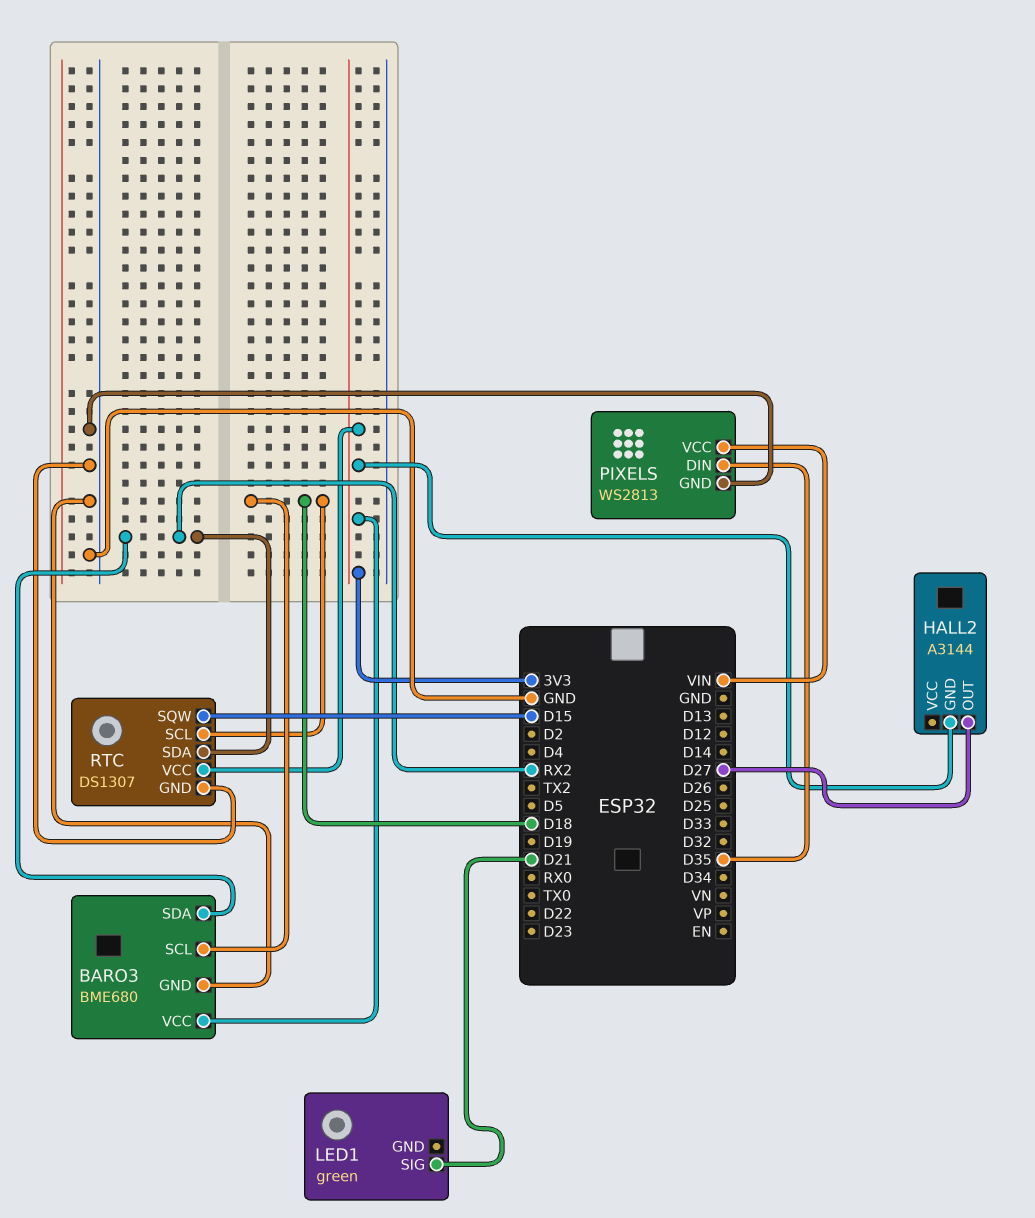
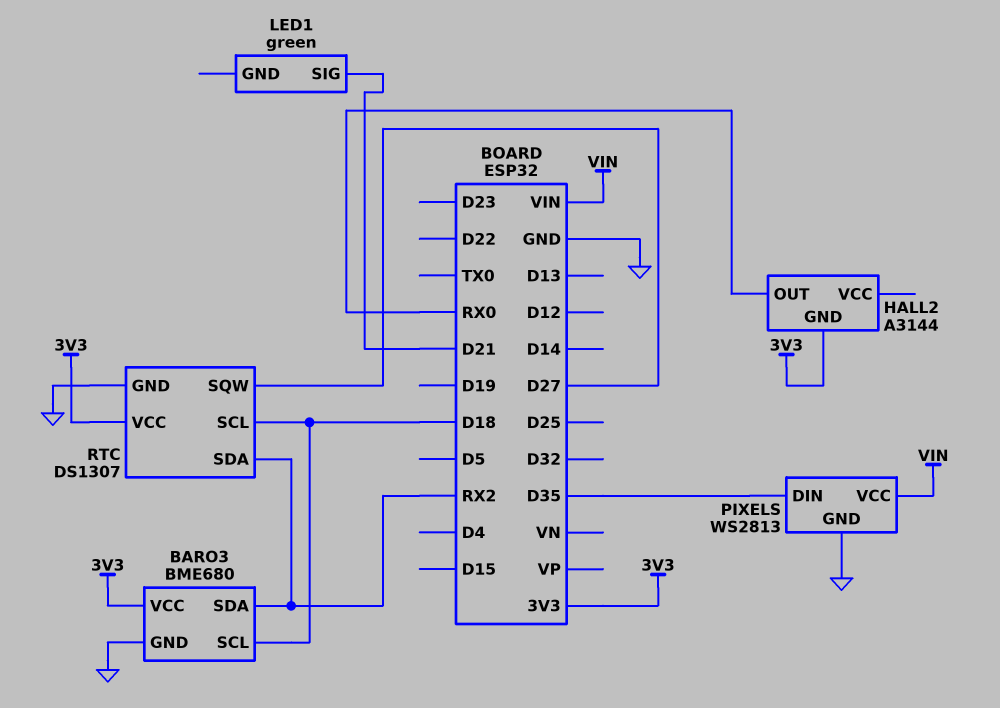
HALL2 pin OUT: D27 -> RX0
RTC pin SQW: D15 -> D27

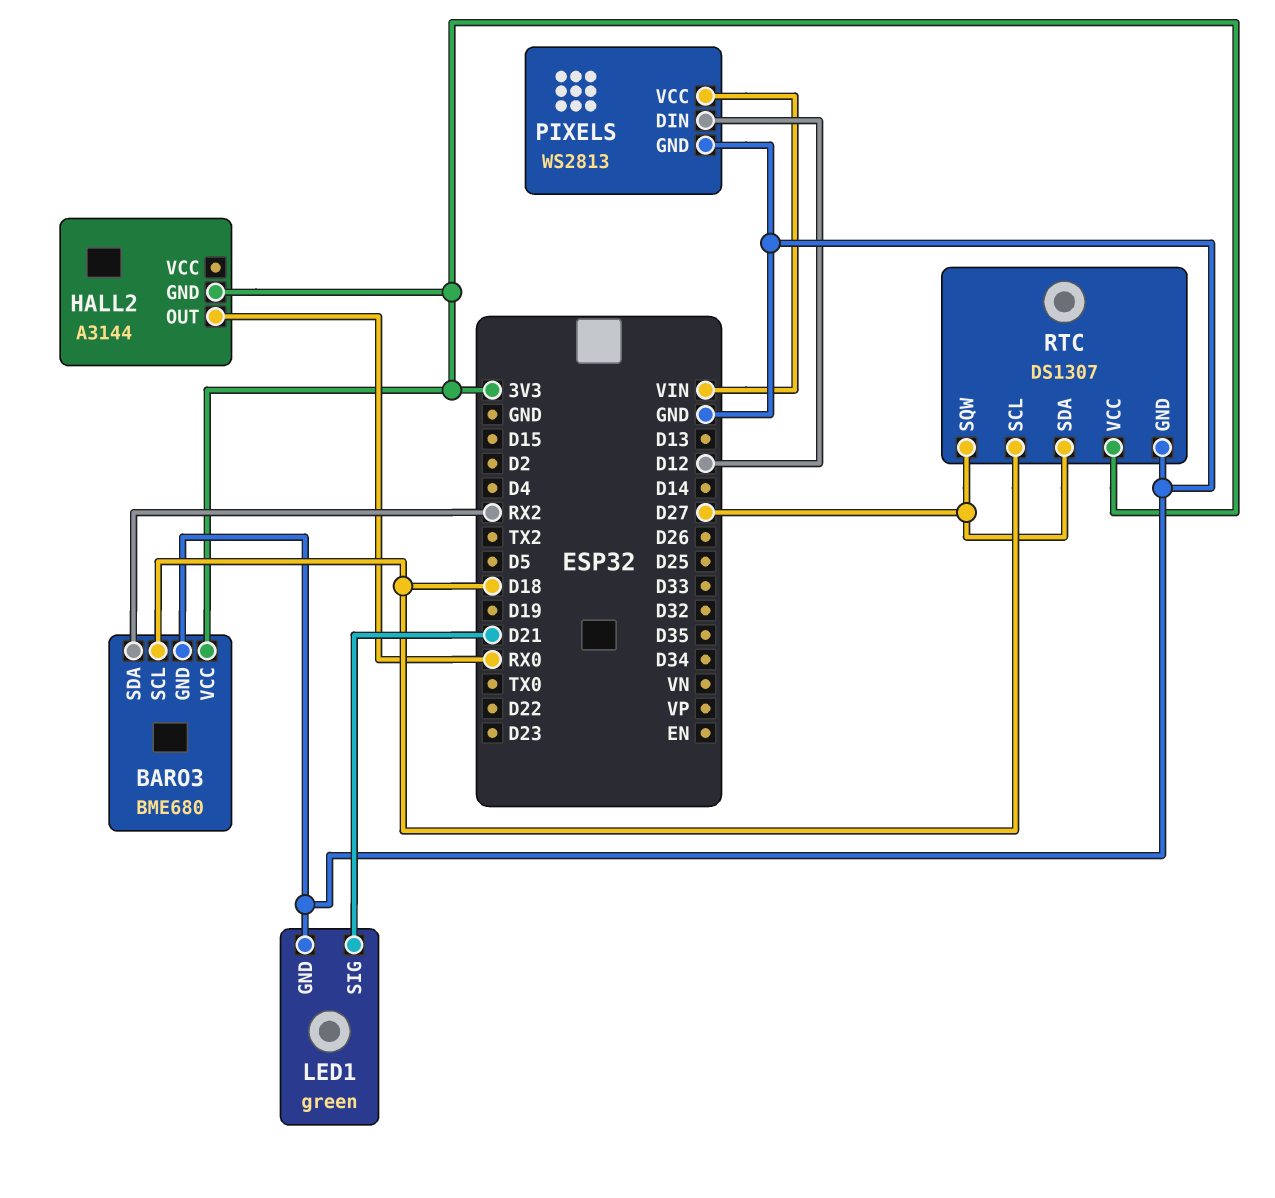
LED1 pin GND: none -> GND
PIXELS pin DIN: D35 -> D12
RTC pin SDA: RX2 -> D27

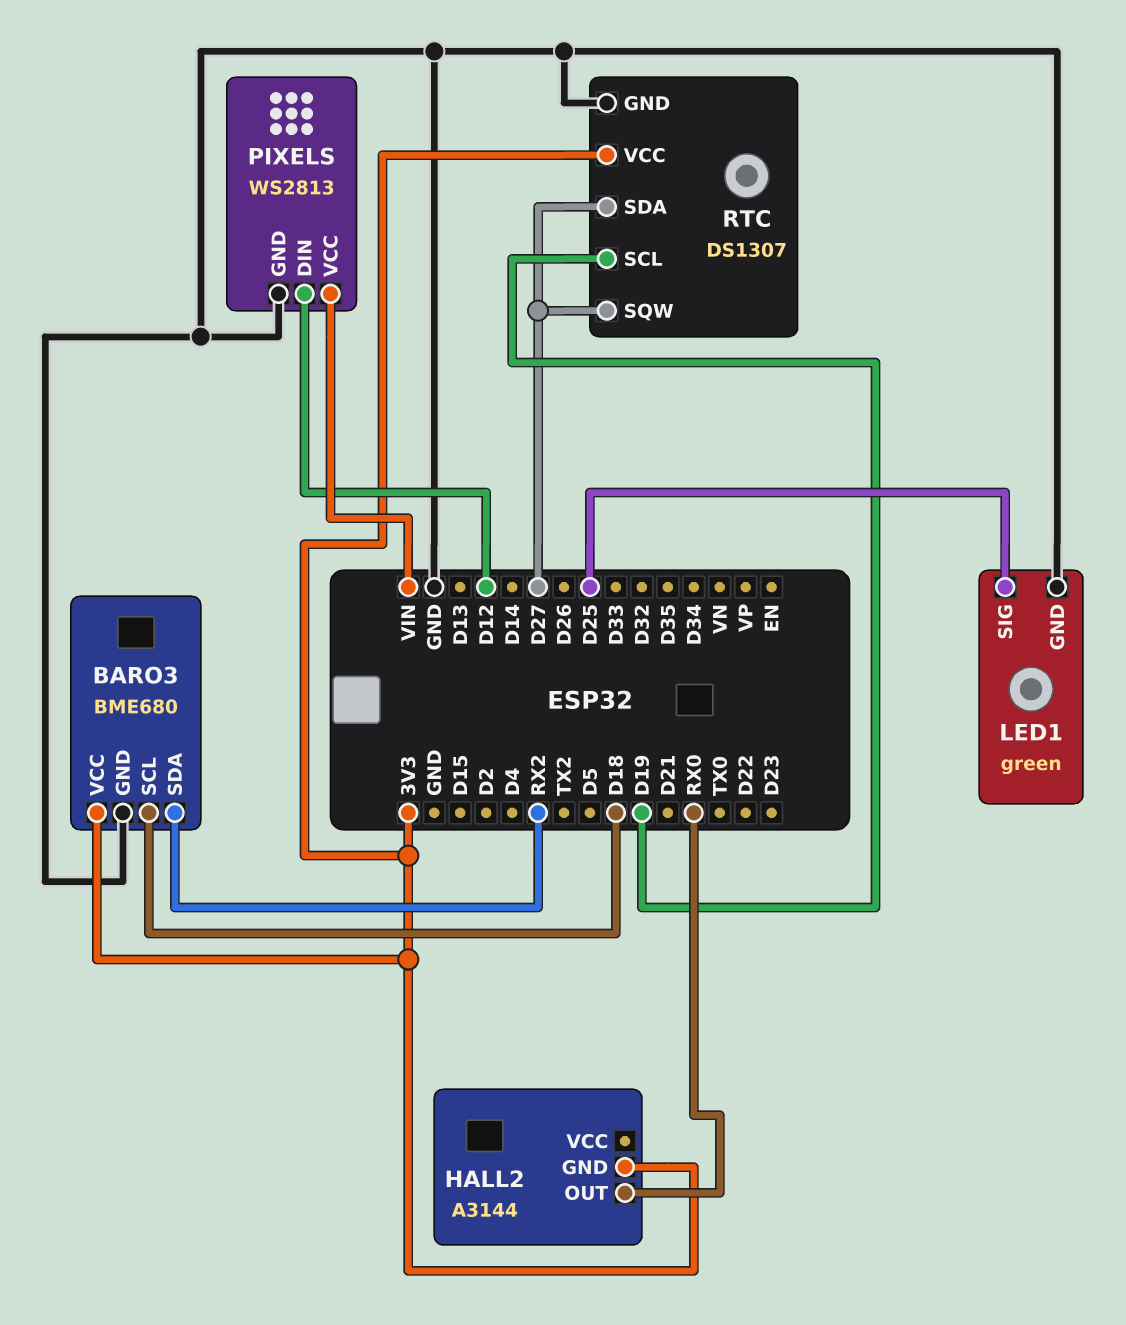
LED1 pin SIG: D21 -> D25
RTC pin SCL: D18 -> D19

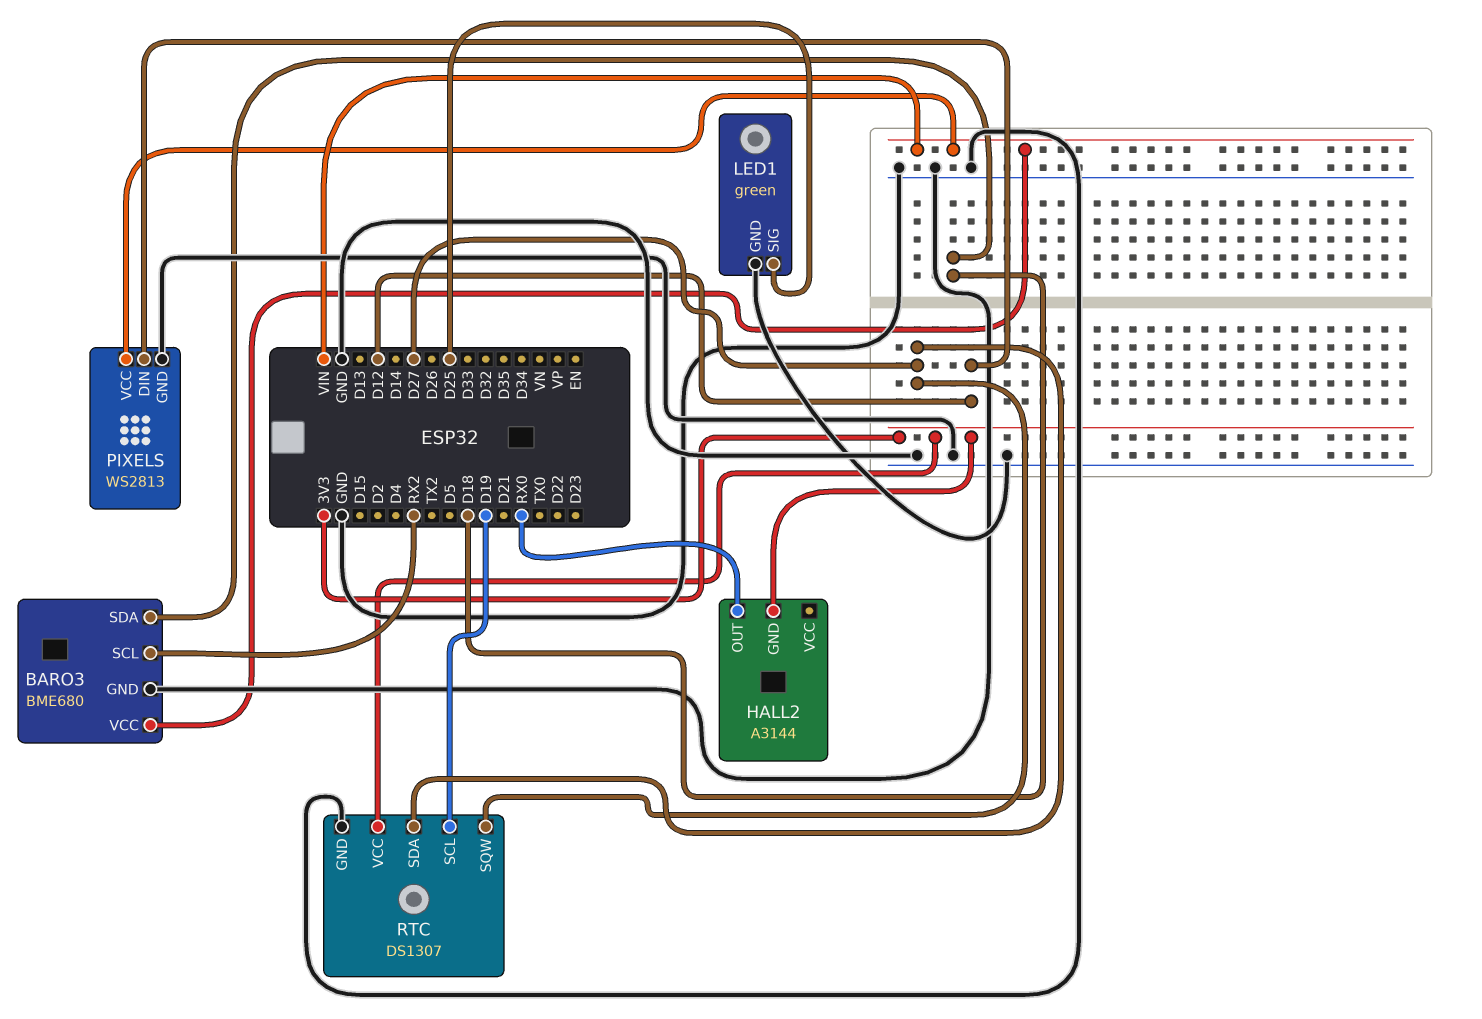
BARO3 pin SCL: D18 -> RX2
BARO3 pin SDA: RX2 -> D18
BARO3 pin VCC: 3V3 -> VIN

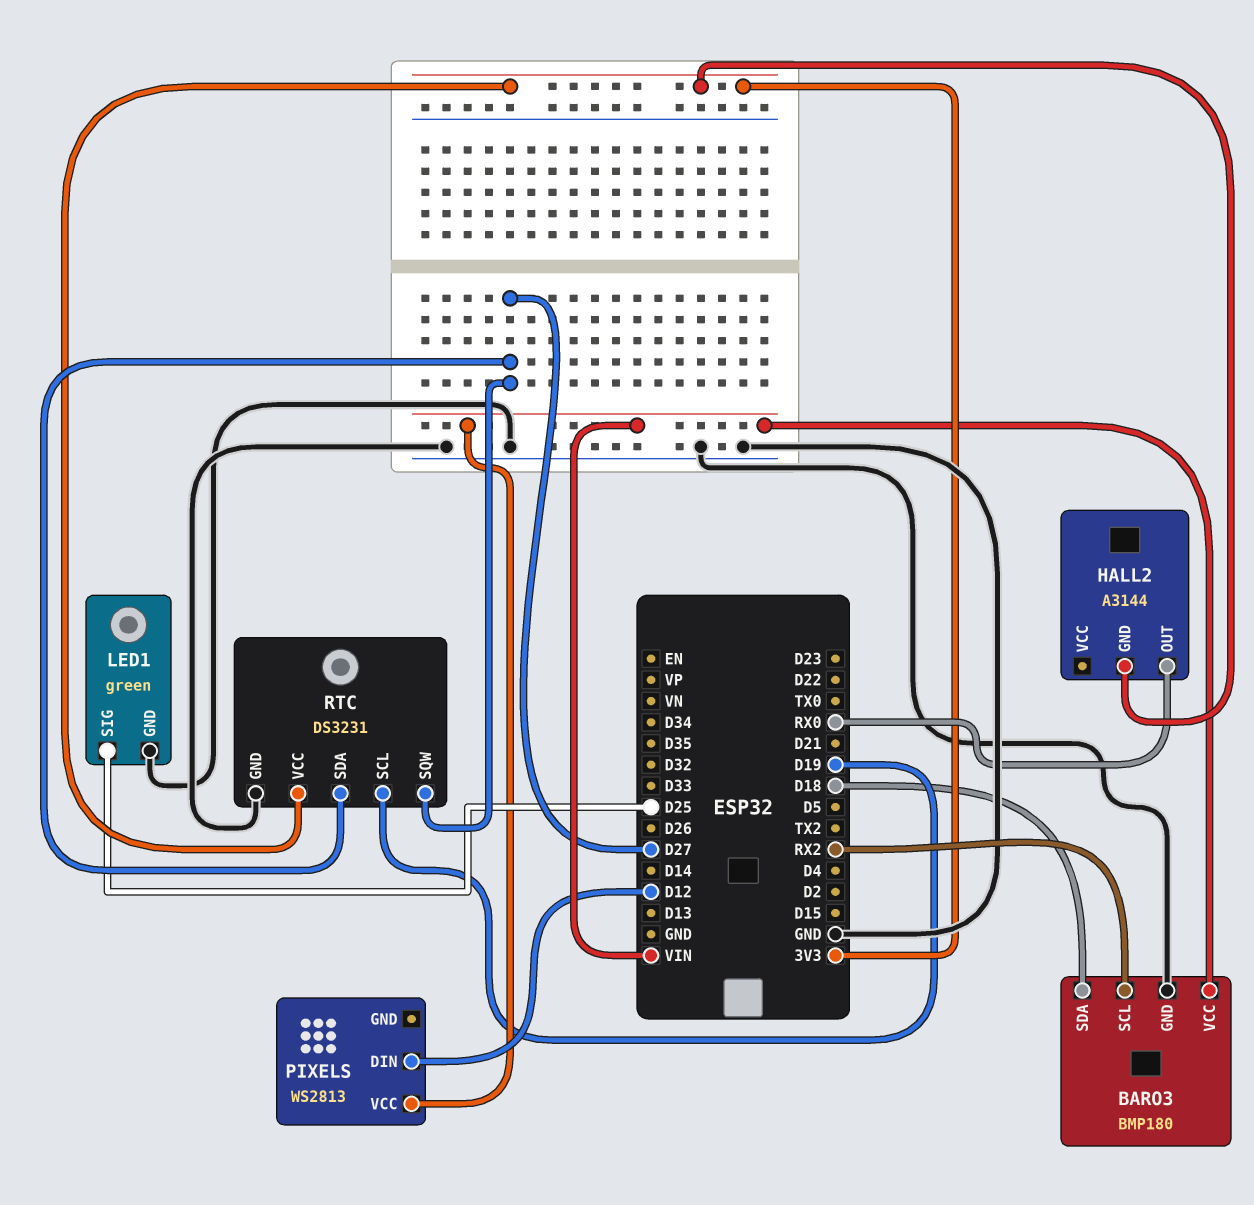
BARO3: BME680 -> BMP180
PIXELS pin GND: GND -> none
RTC: DS1307 -> DS3231

